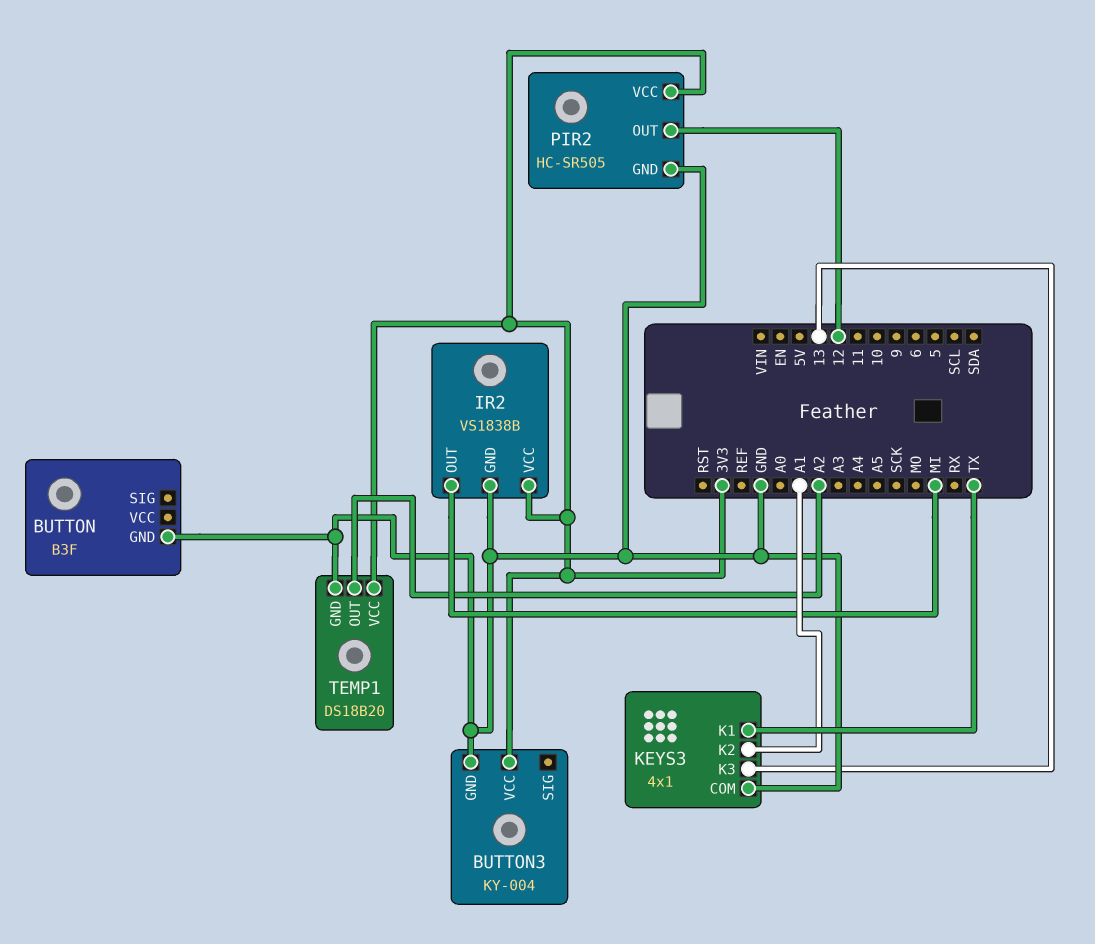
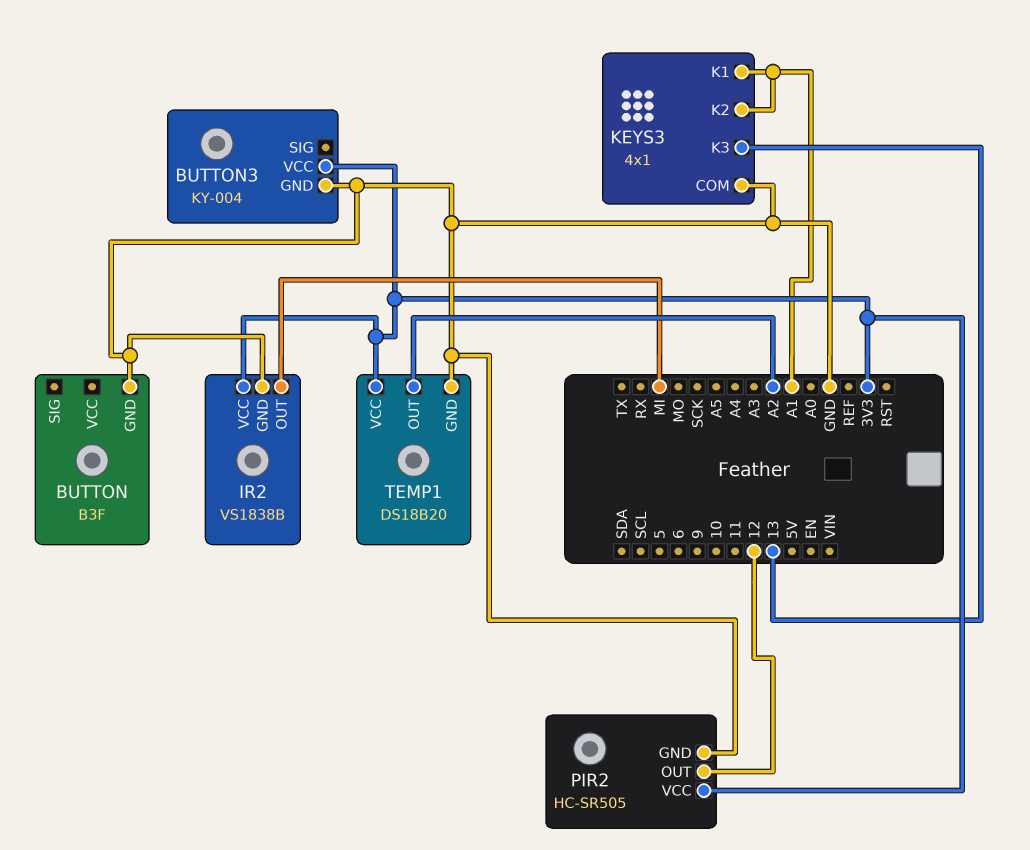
KEYS3 pin K1: TX -> A1

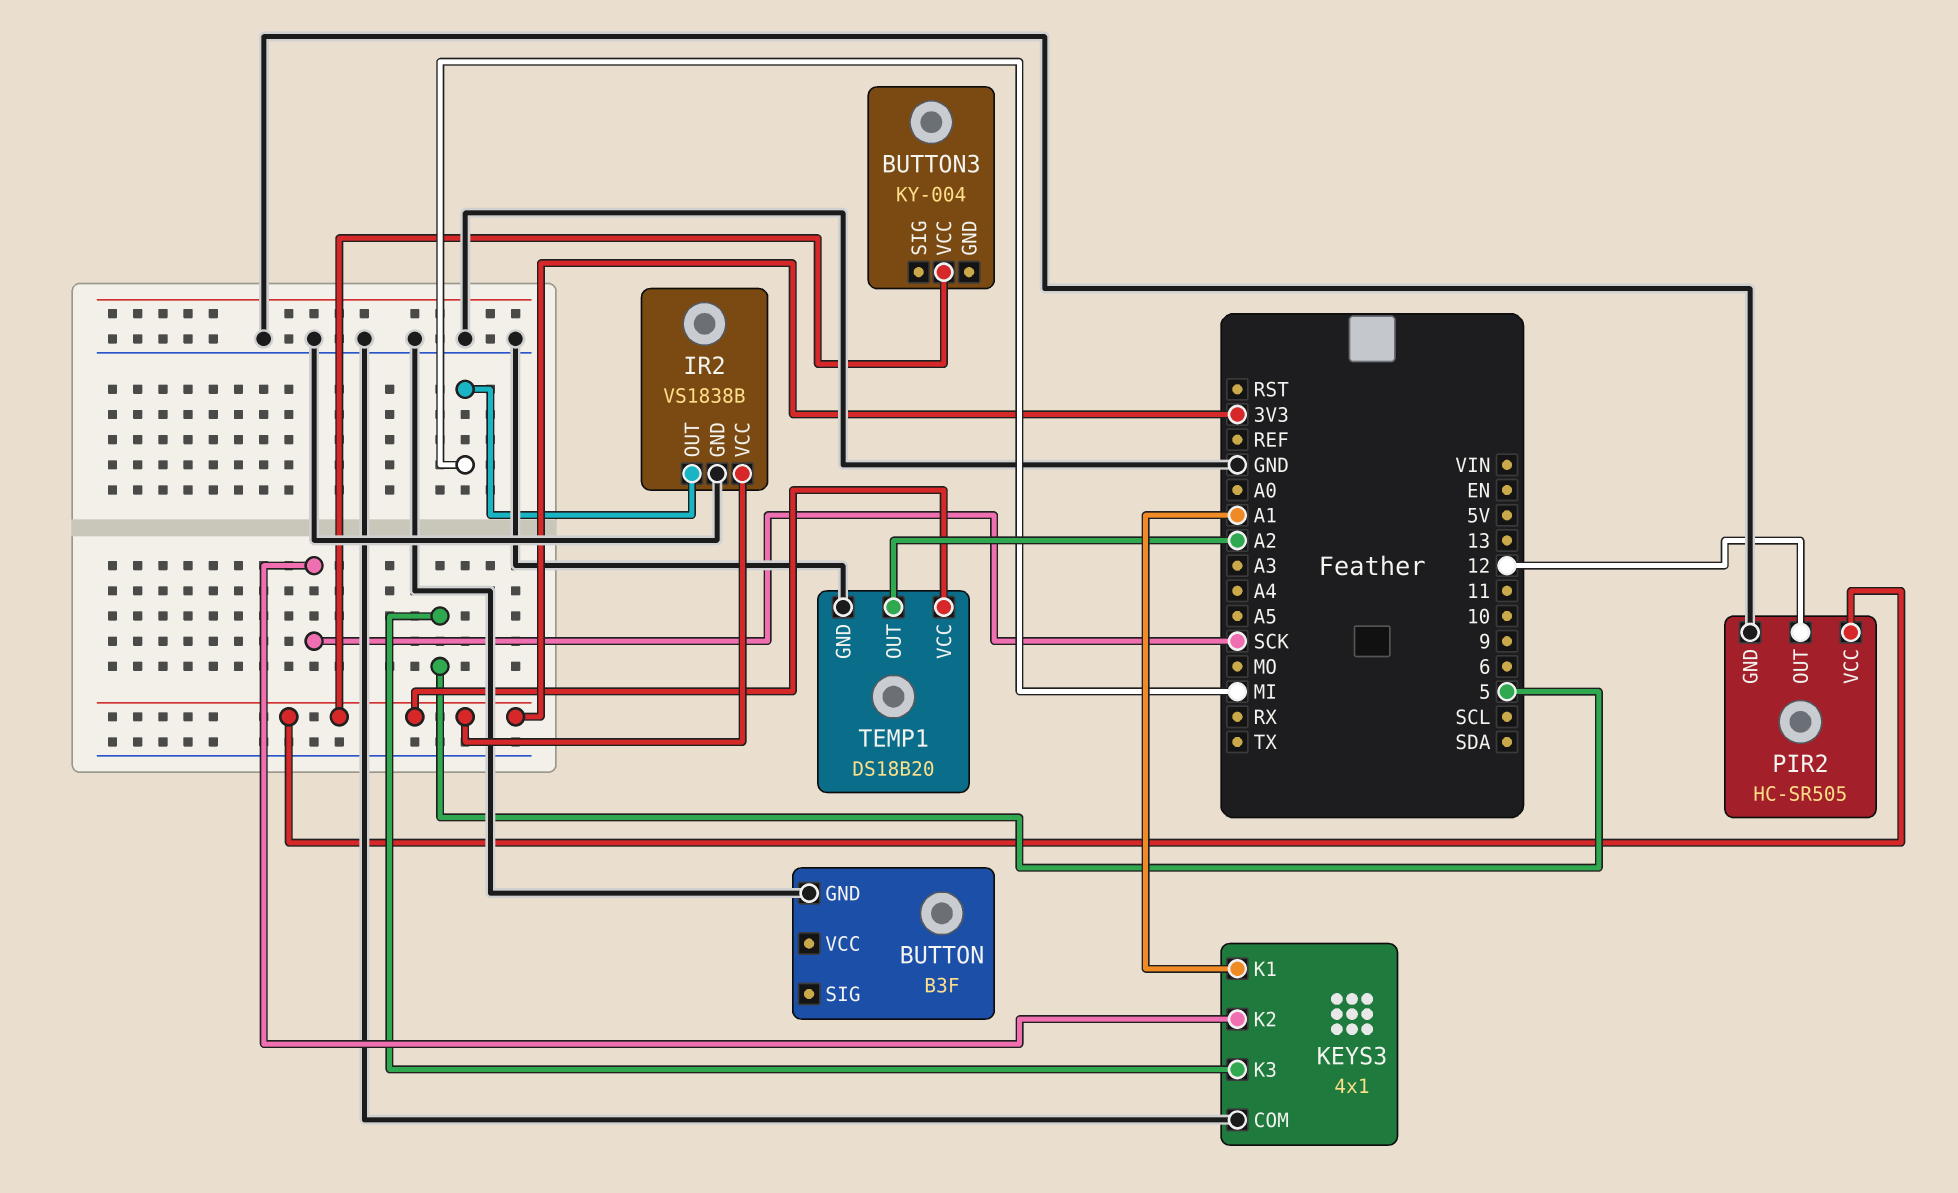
BUTTON3 pin GND: GND -> none
KEYS3 pin K2: A1 -> SCK
KEYS3 pin K3: 13 -> 5

